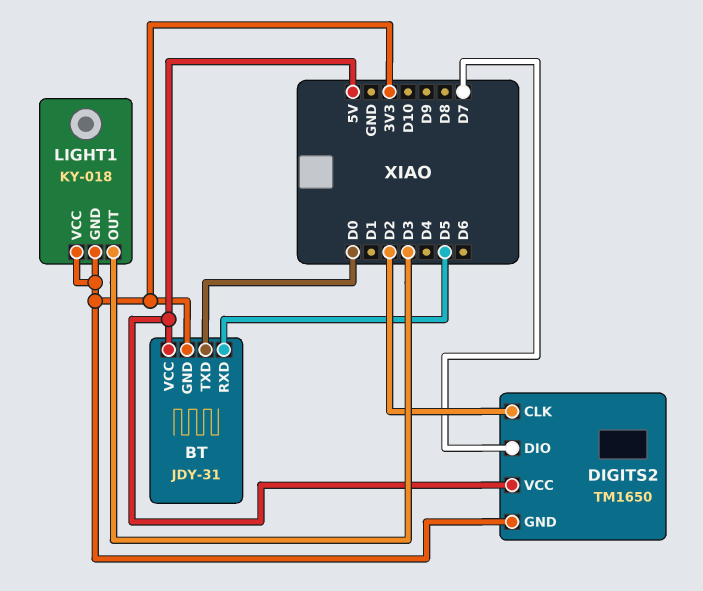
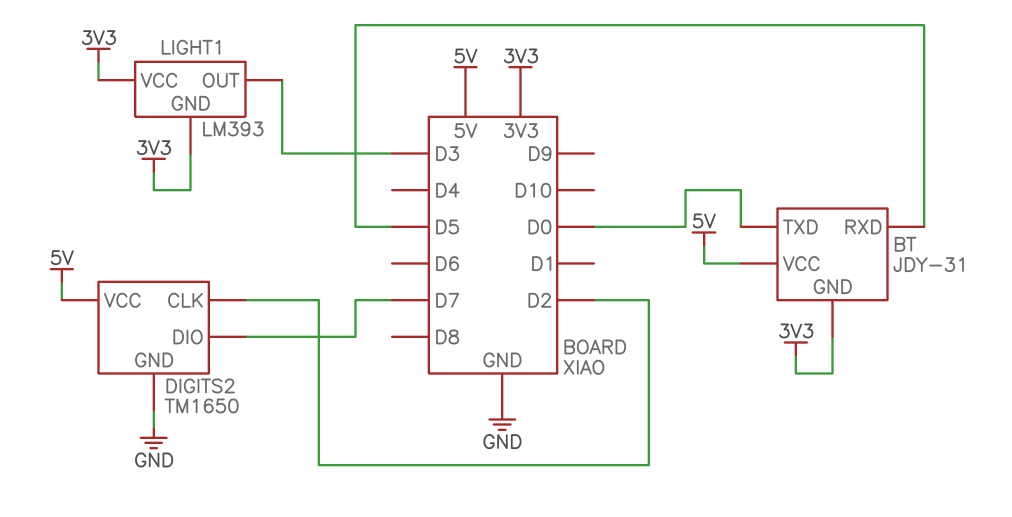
DIGITS2 pin GND: 3V3 -> GND
LIGHT1: KY-018 -> LM393

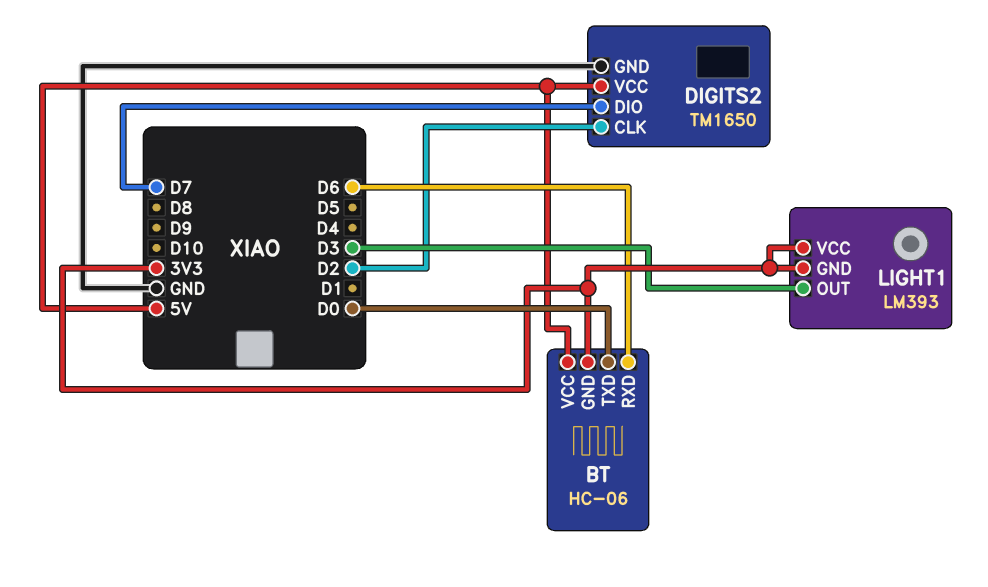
BT: JDY-31 -> HC-06
BT pin RXD: D5 -> D6

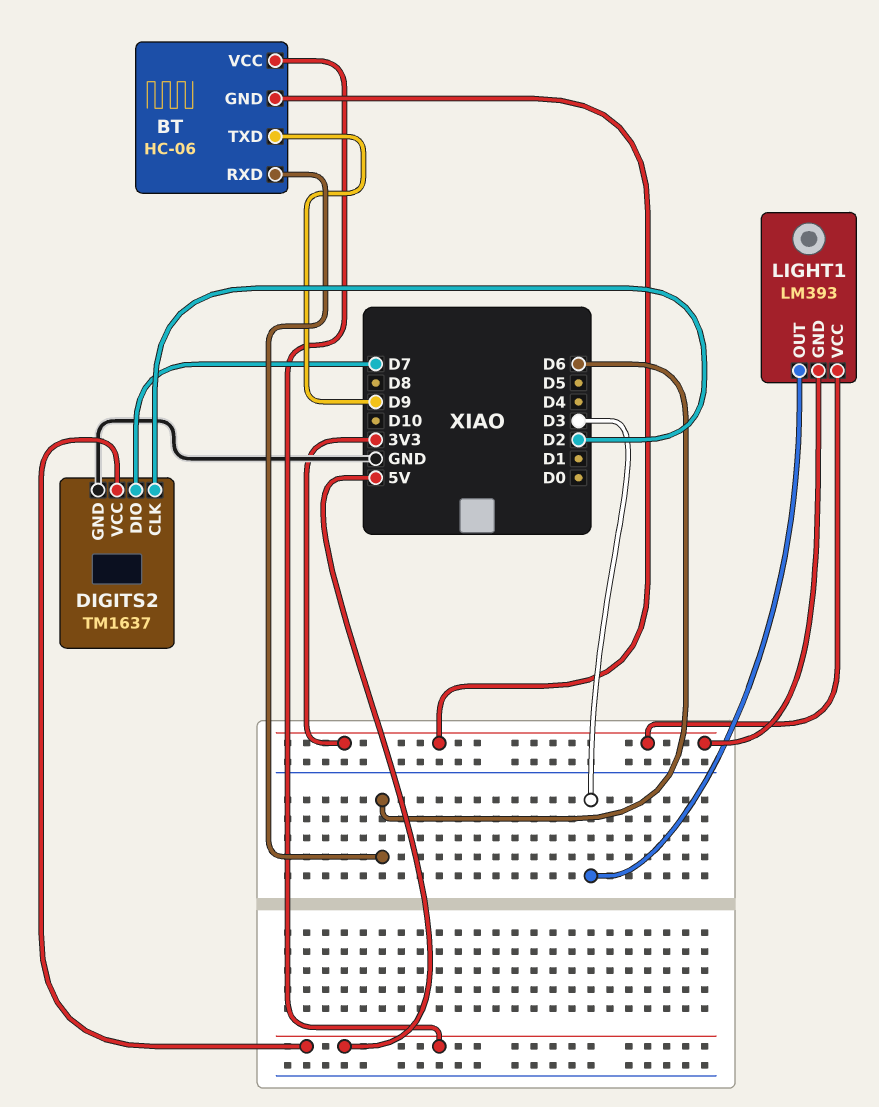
BT pin TXD: D0 -> D9
DIGITS2: TM1650 -> TM1637

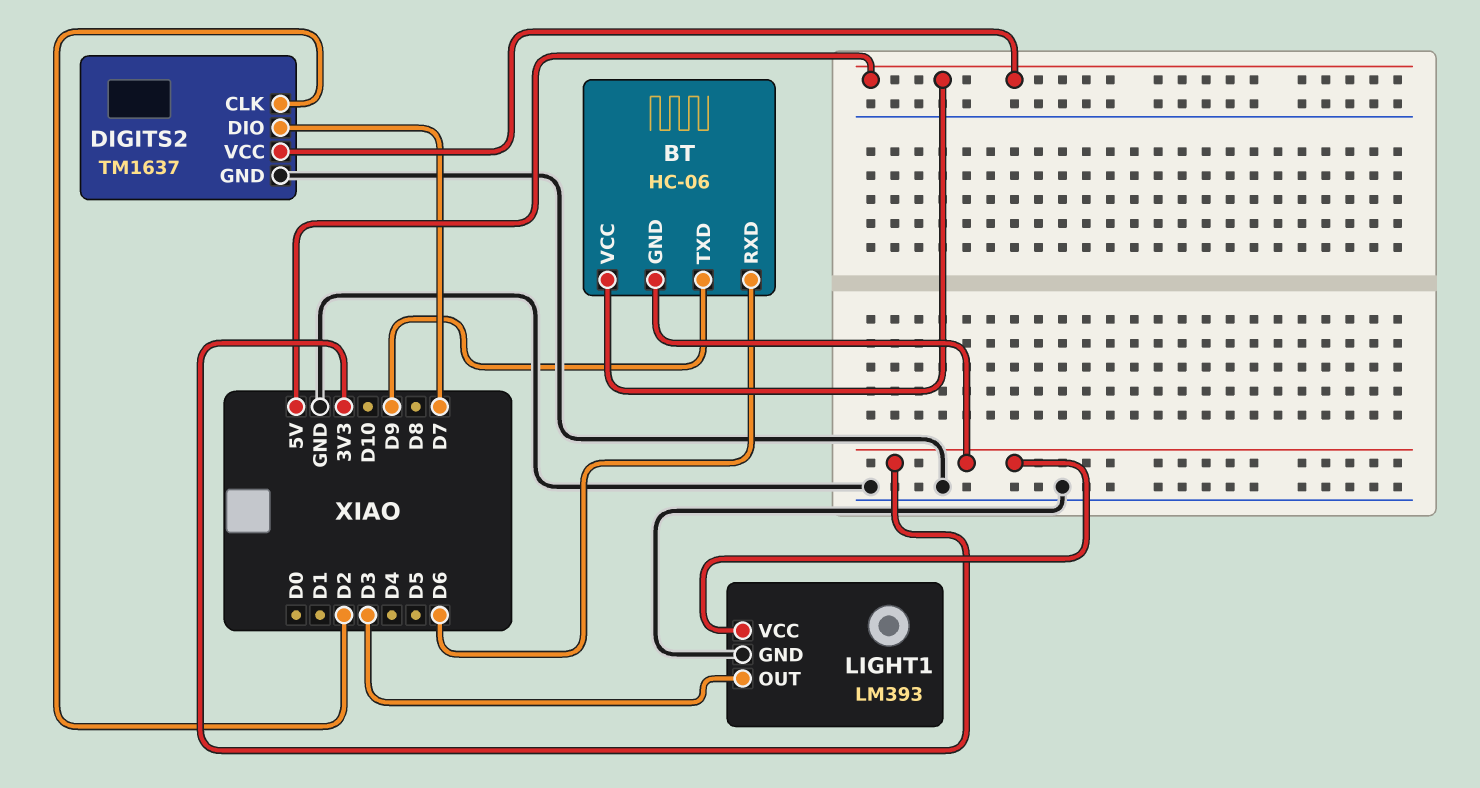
LIGHT1 pin GND: 3V3 -> GND

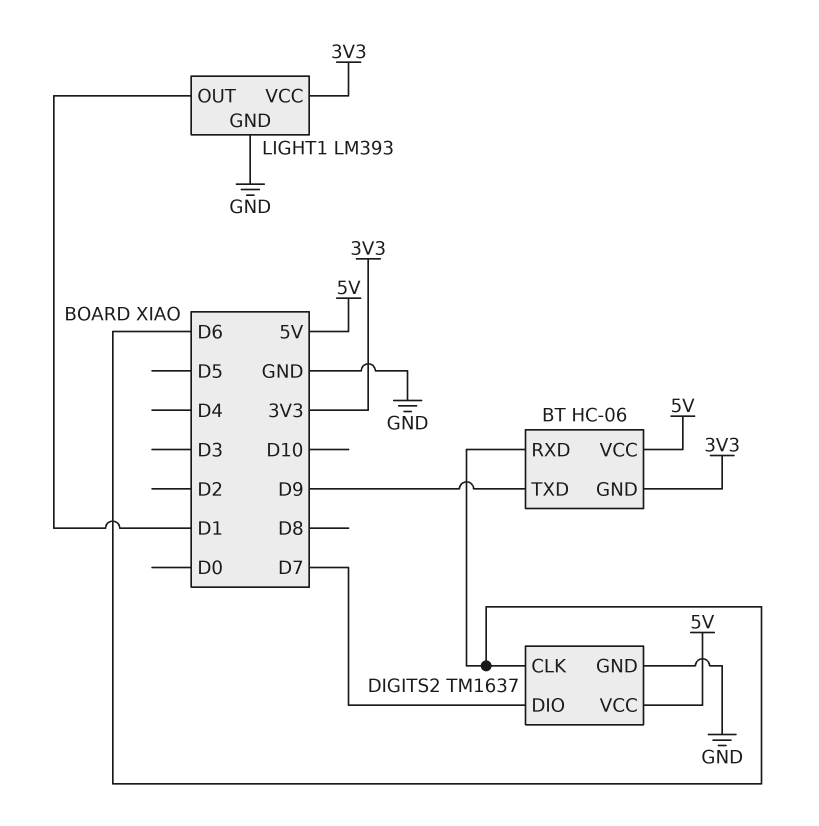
DIGITS2 pin CLK: D2 -> D6
LIGHT1 pin OUT: D3 -> D1

